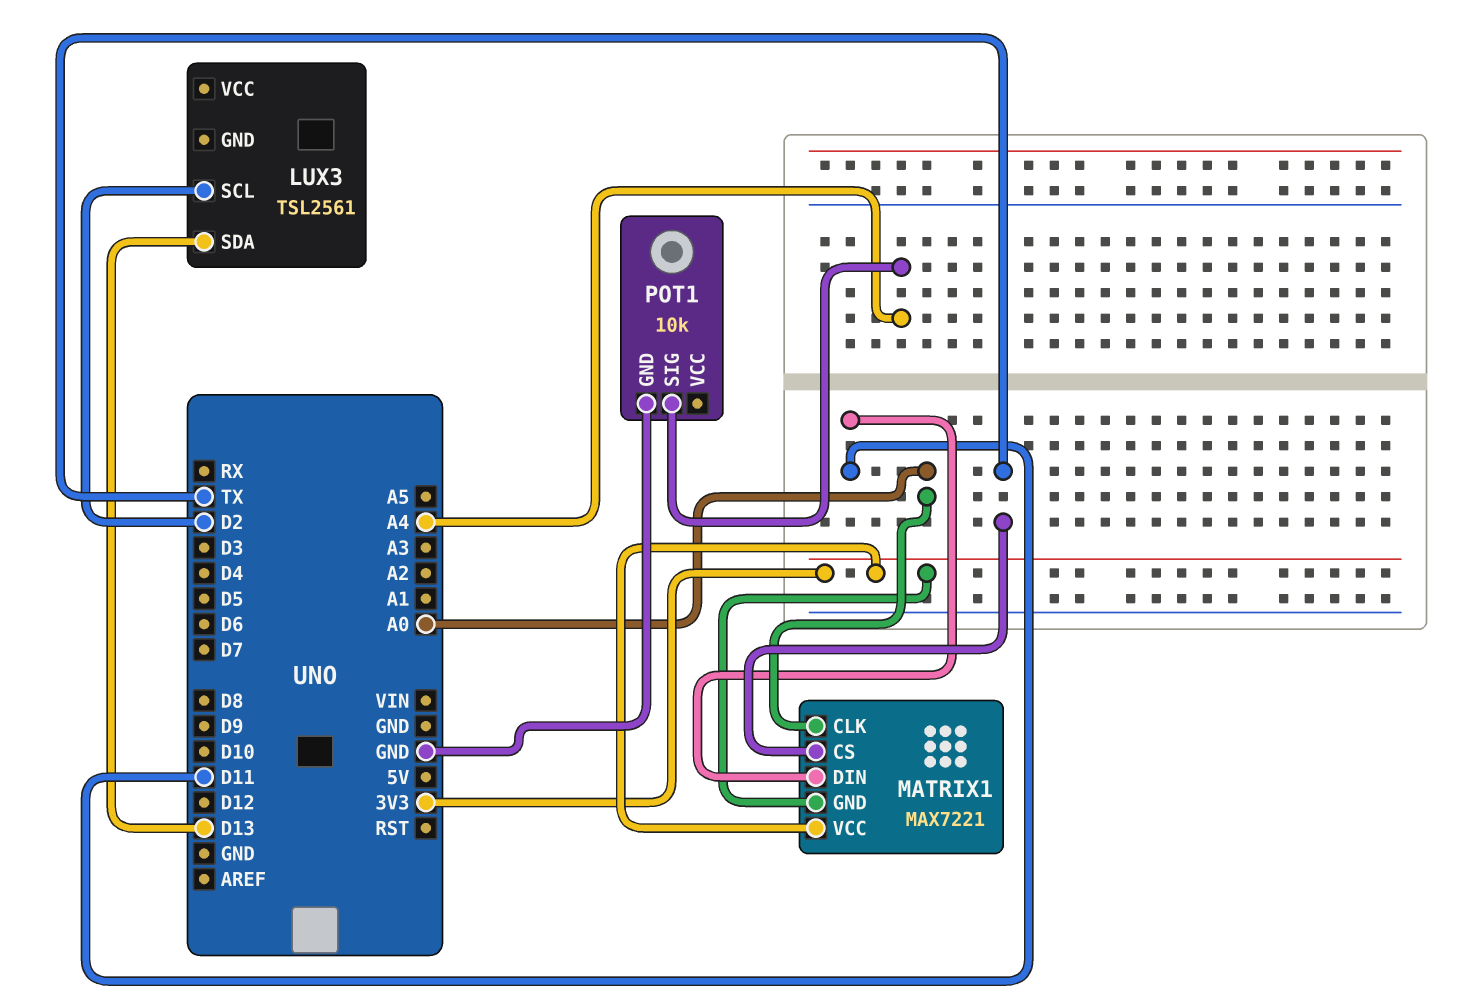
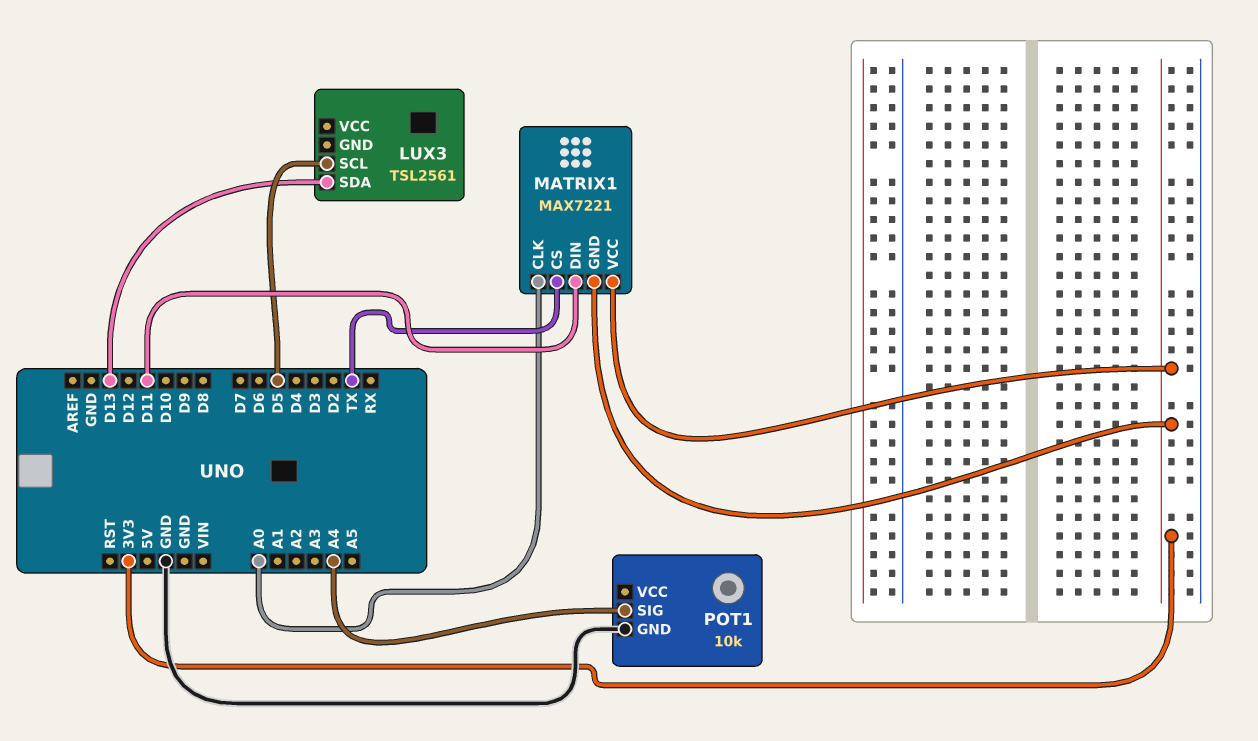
LUX3 pin SCL: D2 -> D5

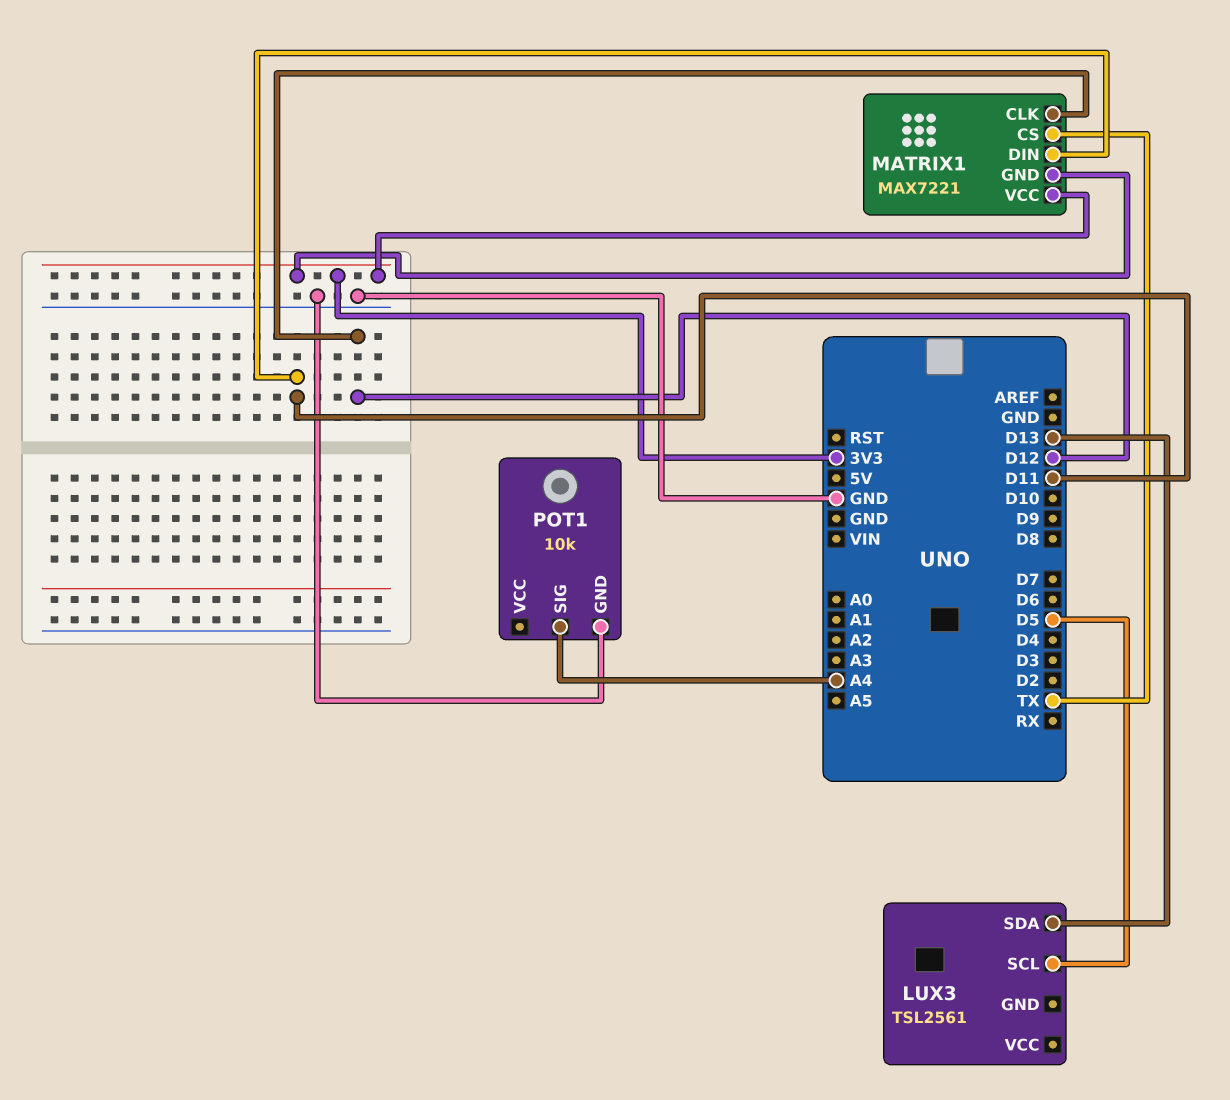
MATRIX1 pin CLK: A0 -> D12

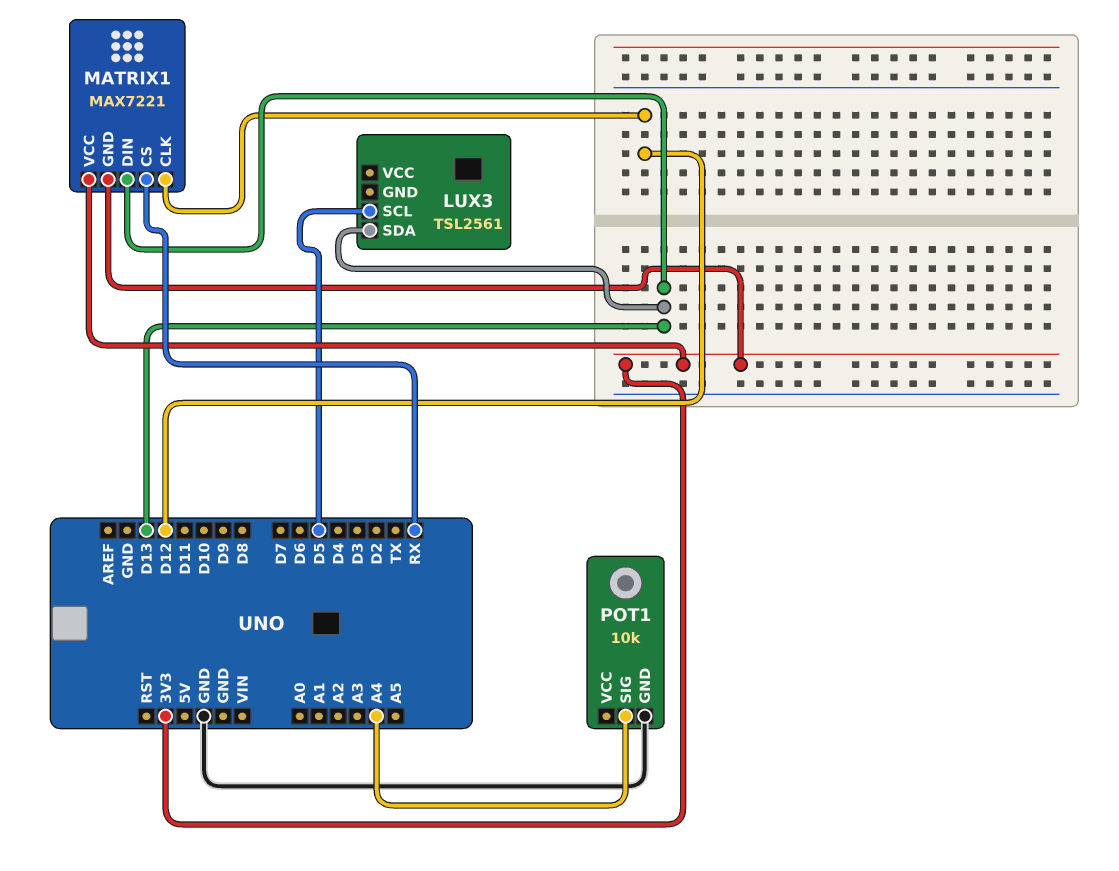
MATRIX1 pin CS: TX -> RX
MATRIX1 pin DIN: D11 -> D13

